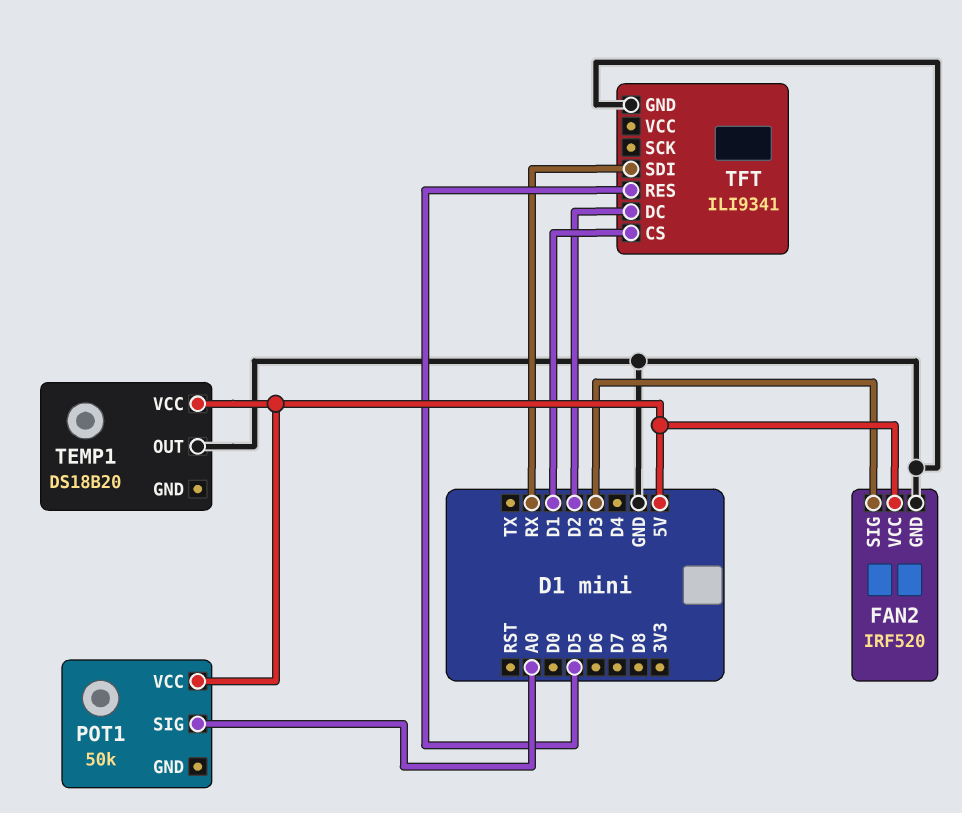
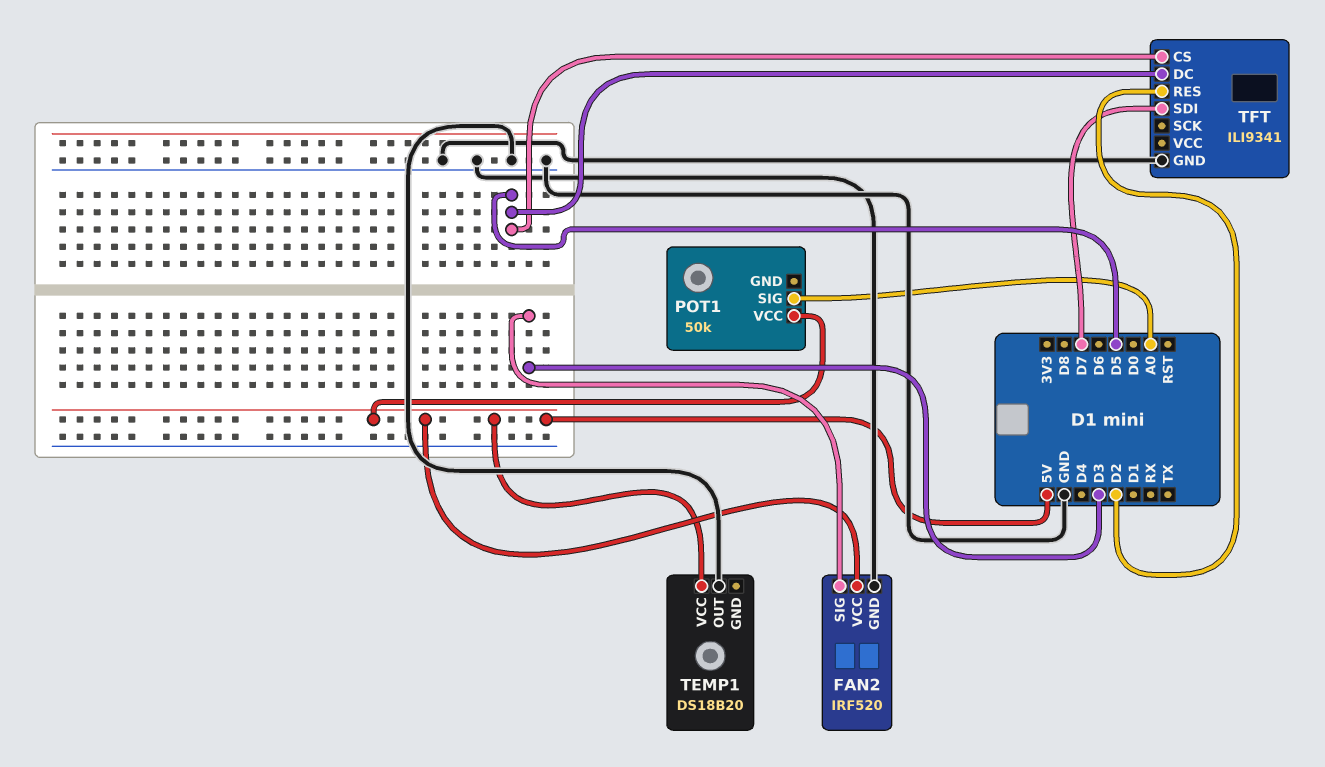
TFT pin CS: D1 -> D5
TFT pin DC: D2 -> D5
TFT pin RES: D5 -> D2
TFT pin SDI: RX -> D7

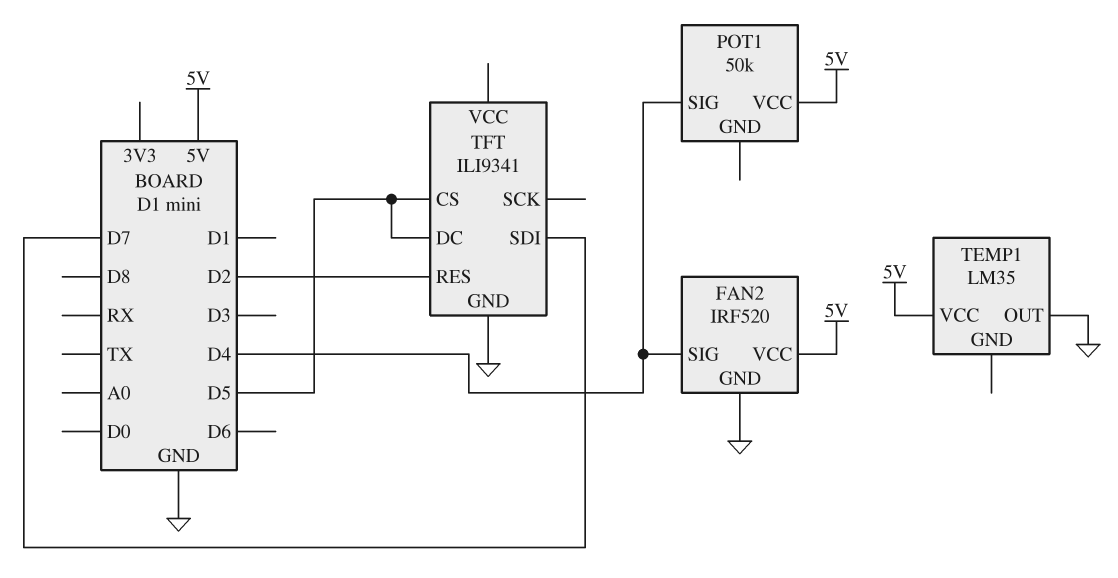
FAN2 pin SIG: D3 -> D4
POT1 pin SIG: A0 -> D4
TEMP1: DS18B20 -> LM35

